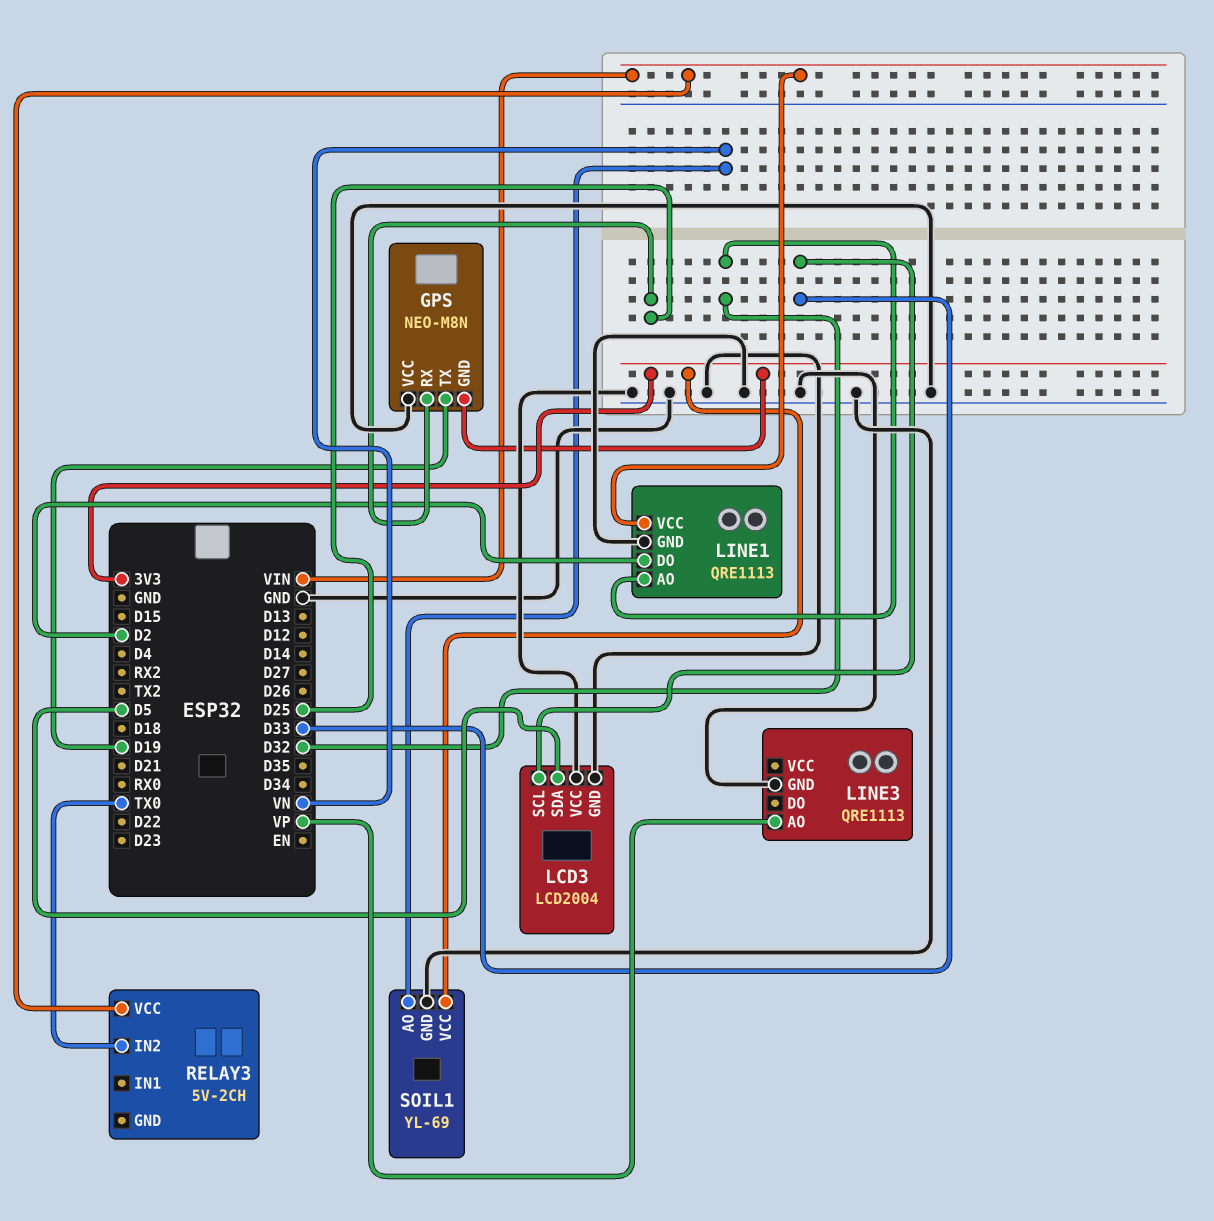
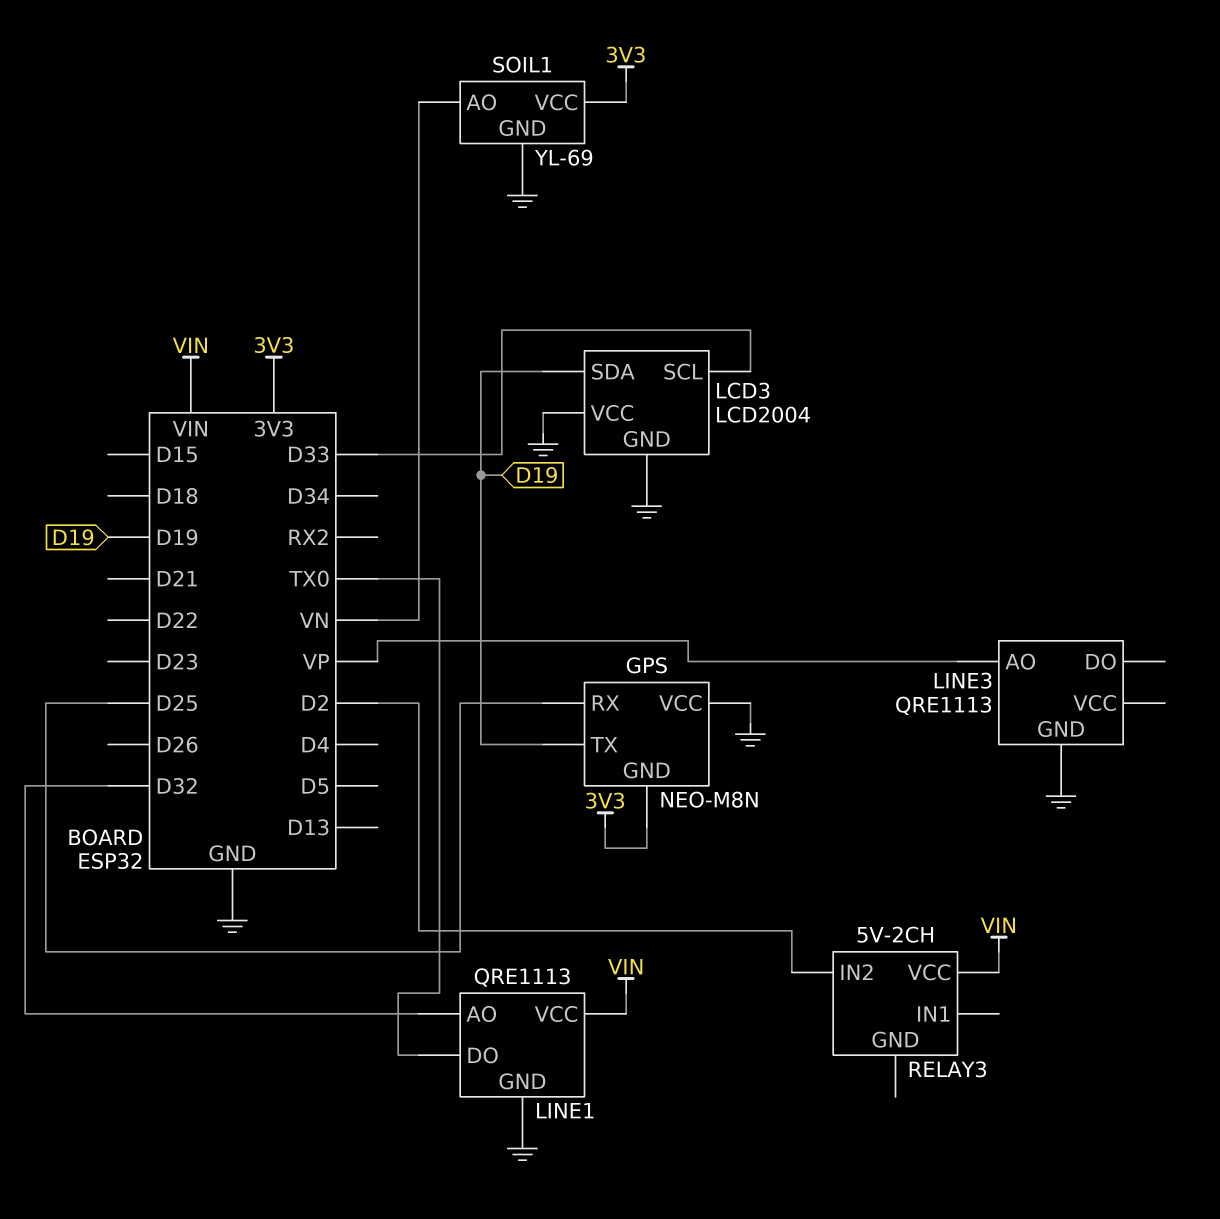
LCD3 pin SDA: D5 -> D19
LINE1 pin DO: D2 -> TX0
RELAY3 pin IN2: TX0 -> D2

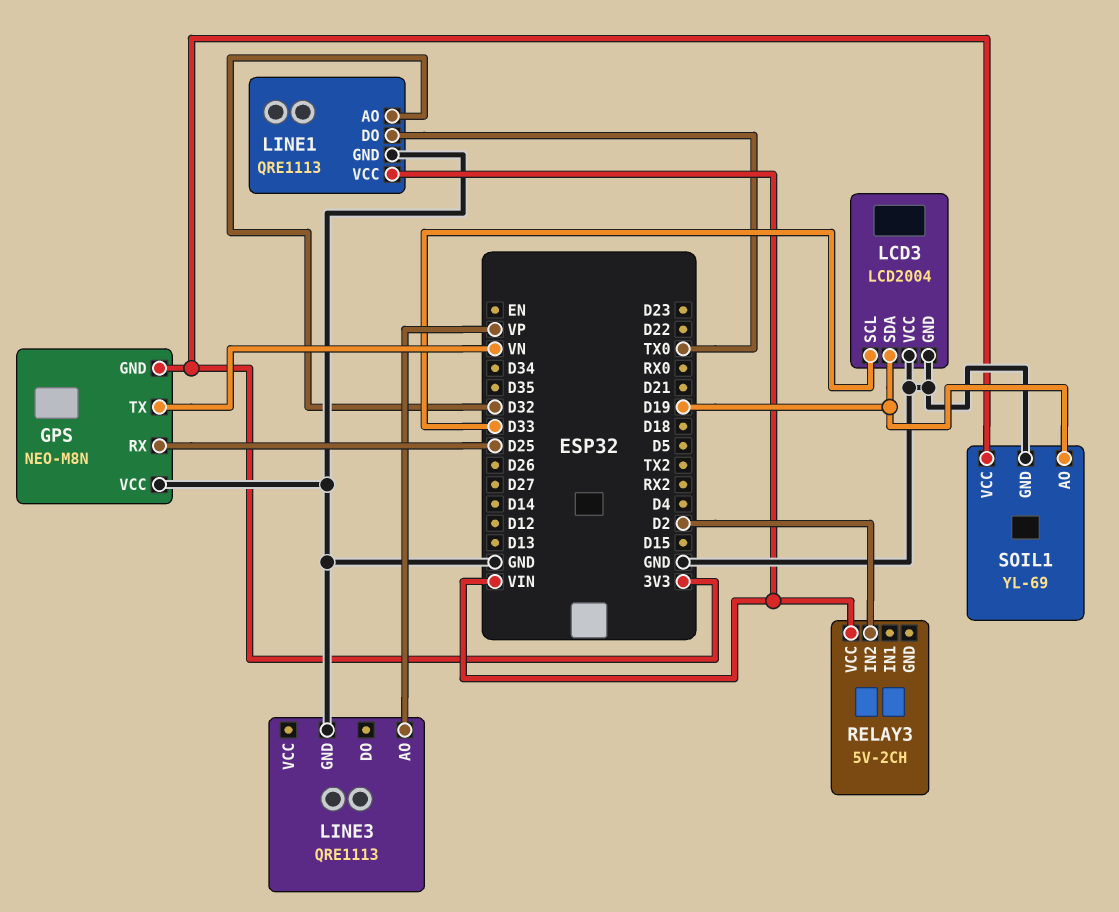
GPS pin TX: D19 -> VN
SOIL1 pin AO: VN -> D19

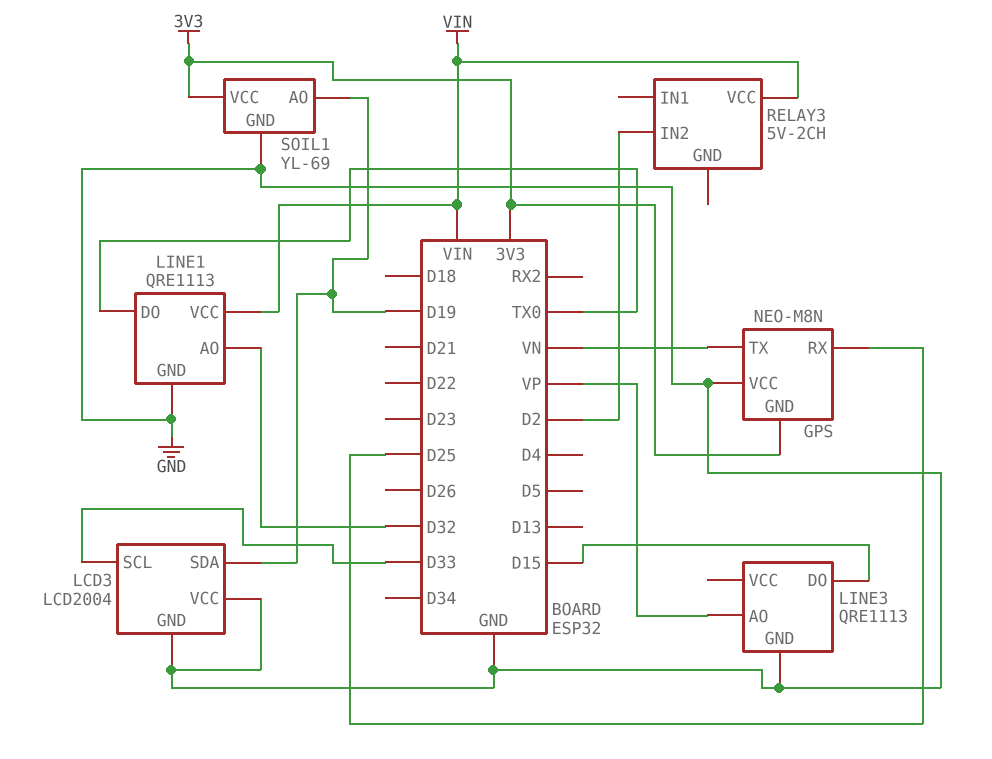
LINE3 pin DO: none -> D15

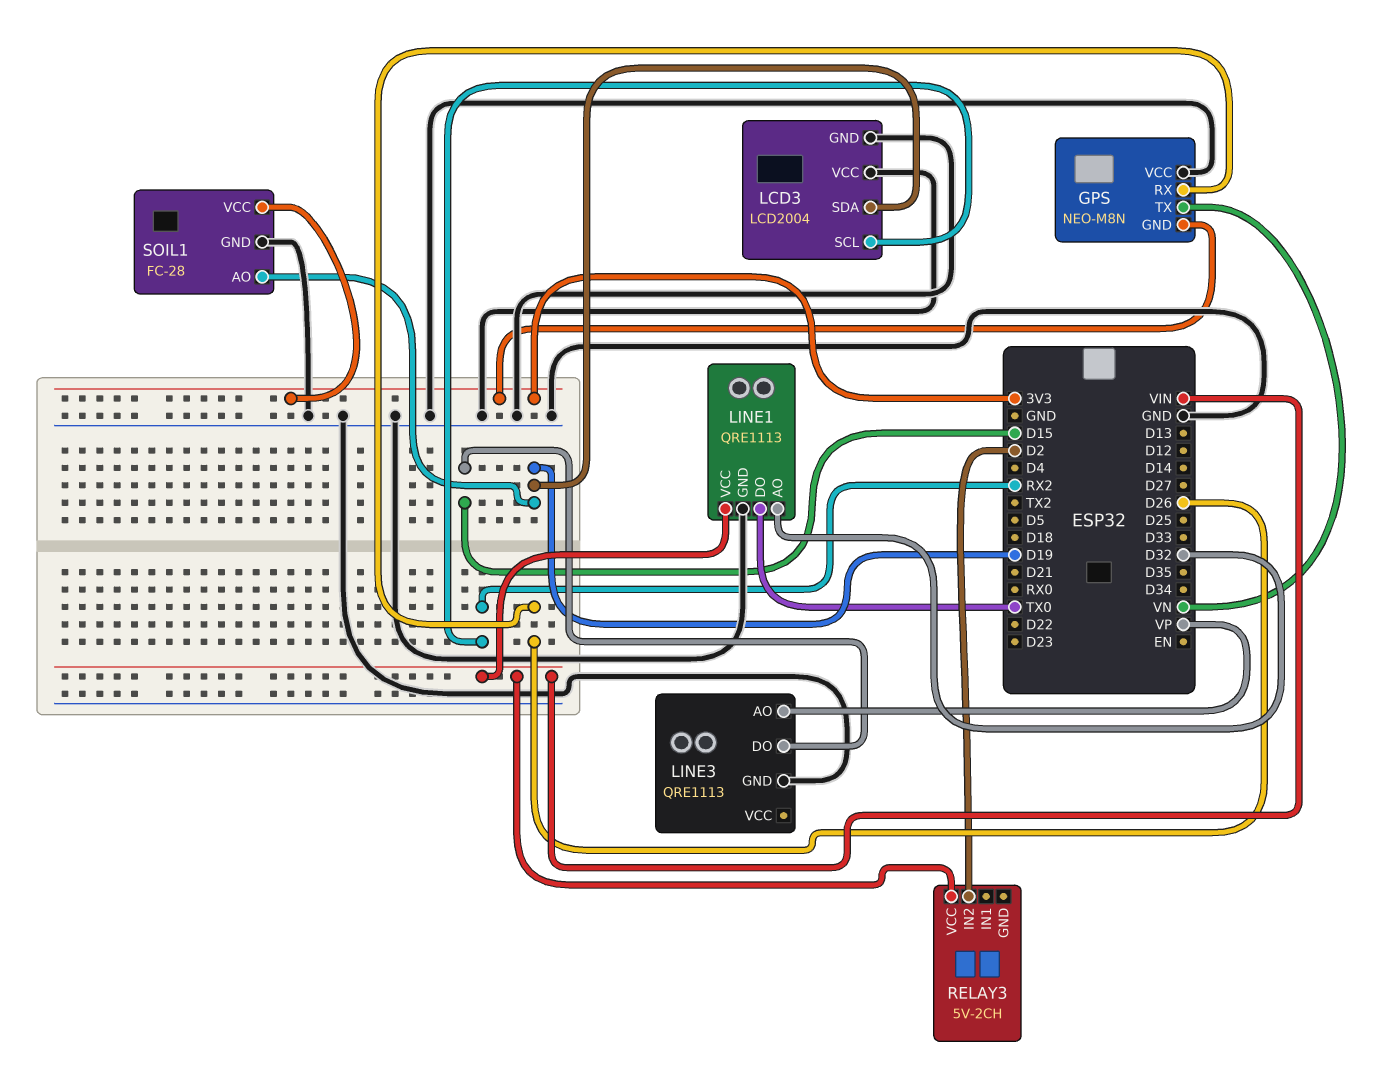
GPS pin RX: D25 -> D26
LCD3 pin SCL: D33 -> RX2
SOIL1: YL-69 -> FC-28

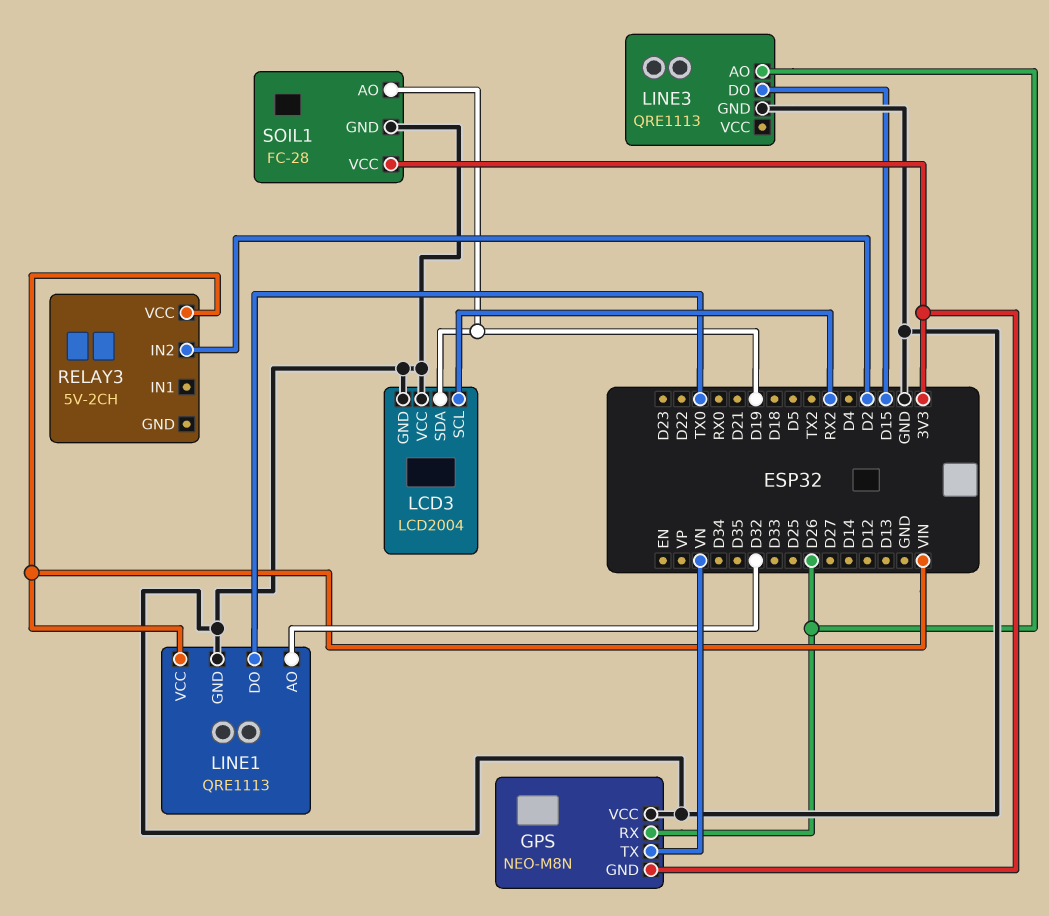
LINE3 pin AO: VP -> D26

